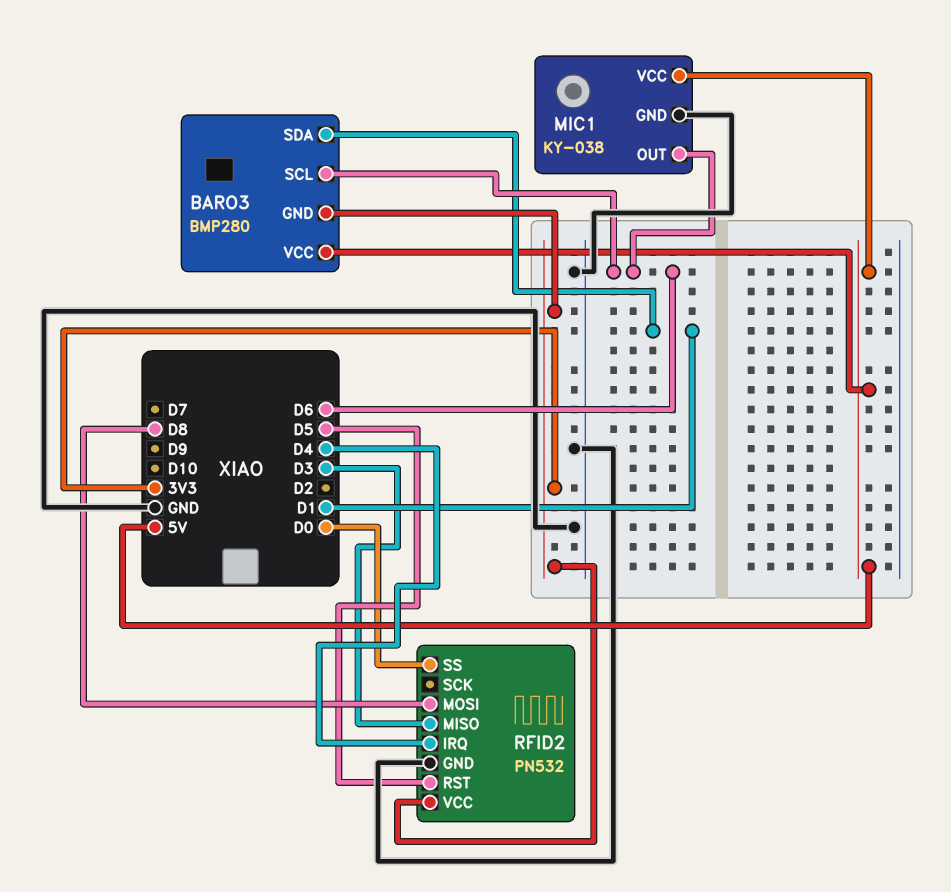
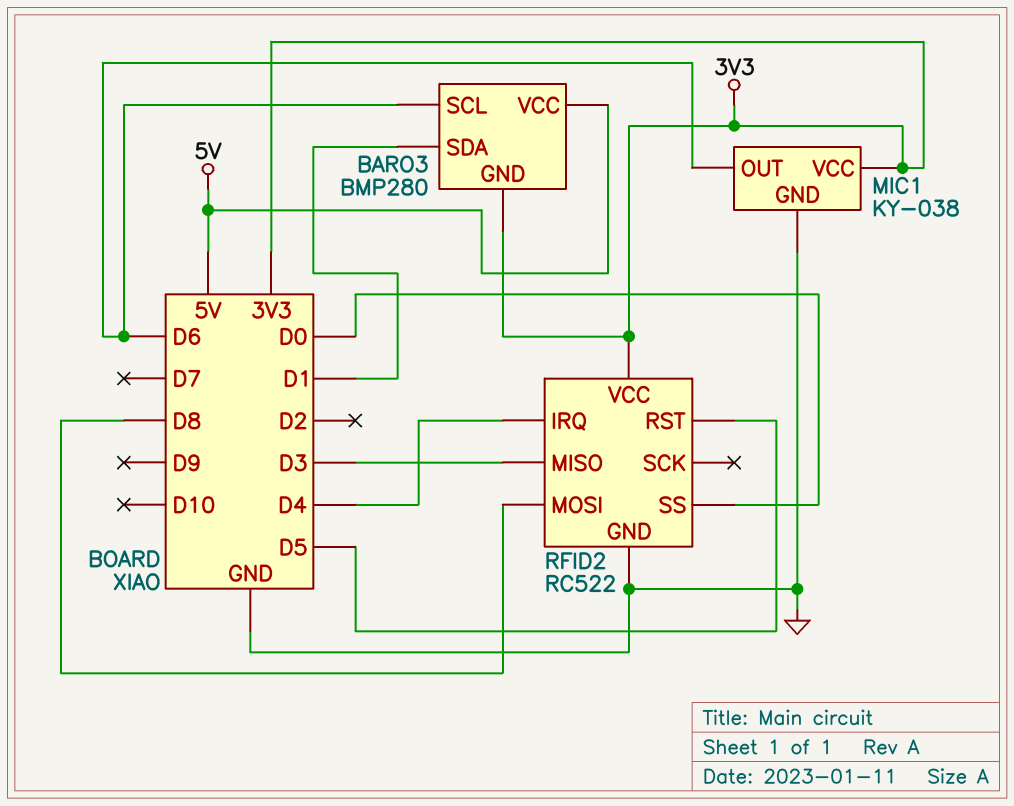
MIC1 pin VCC: 5V -> 3V3
RFID2: PN532 -> RC522

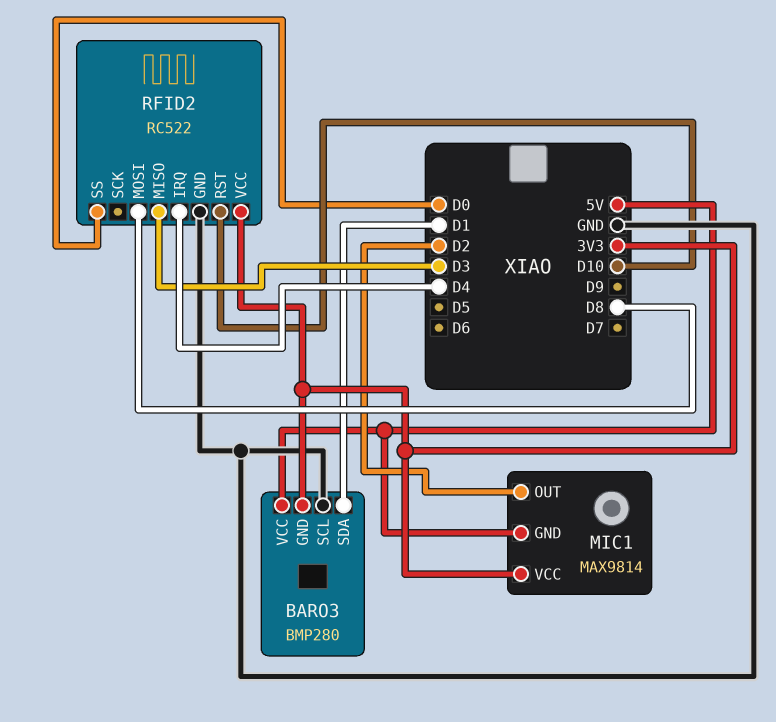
BARO3 pin SCL: D6 -> GND
MIC1: KY-038 -> MAX9814
MIC1 pin GND: GND -> 5V
MIC1 pin OUT: D6 -> D2
RFID2 pin RST: D5 -> D10

